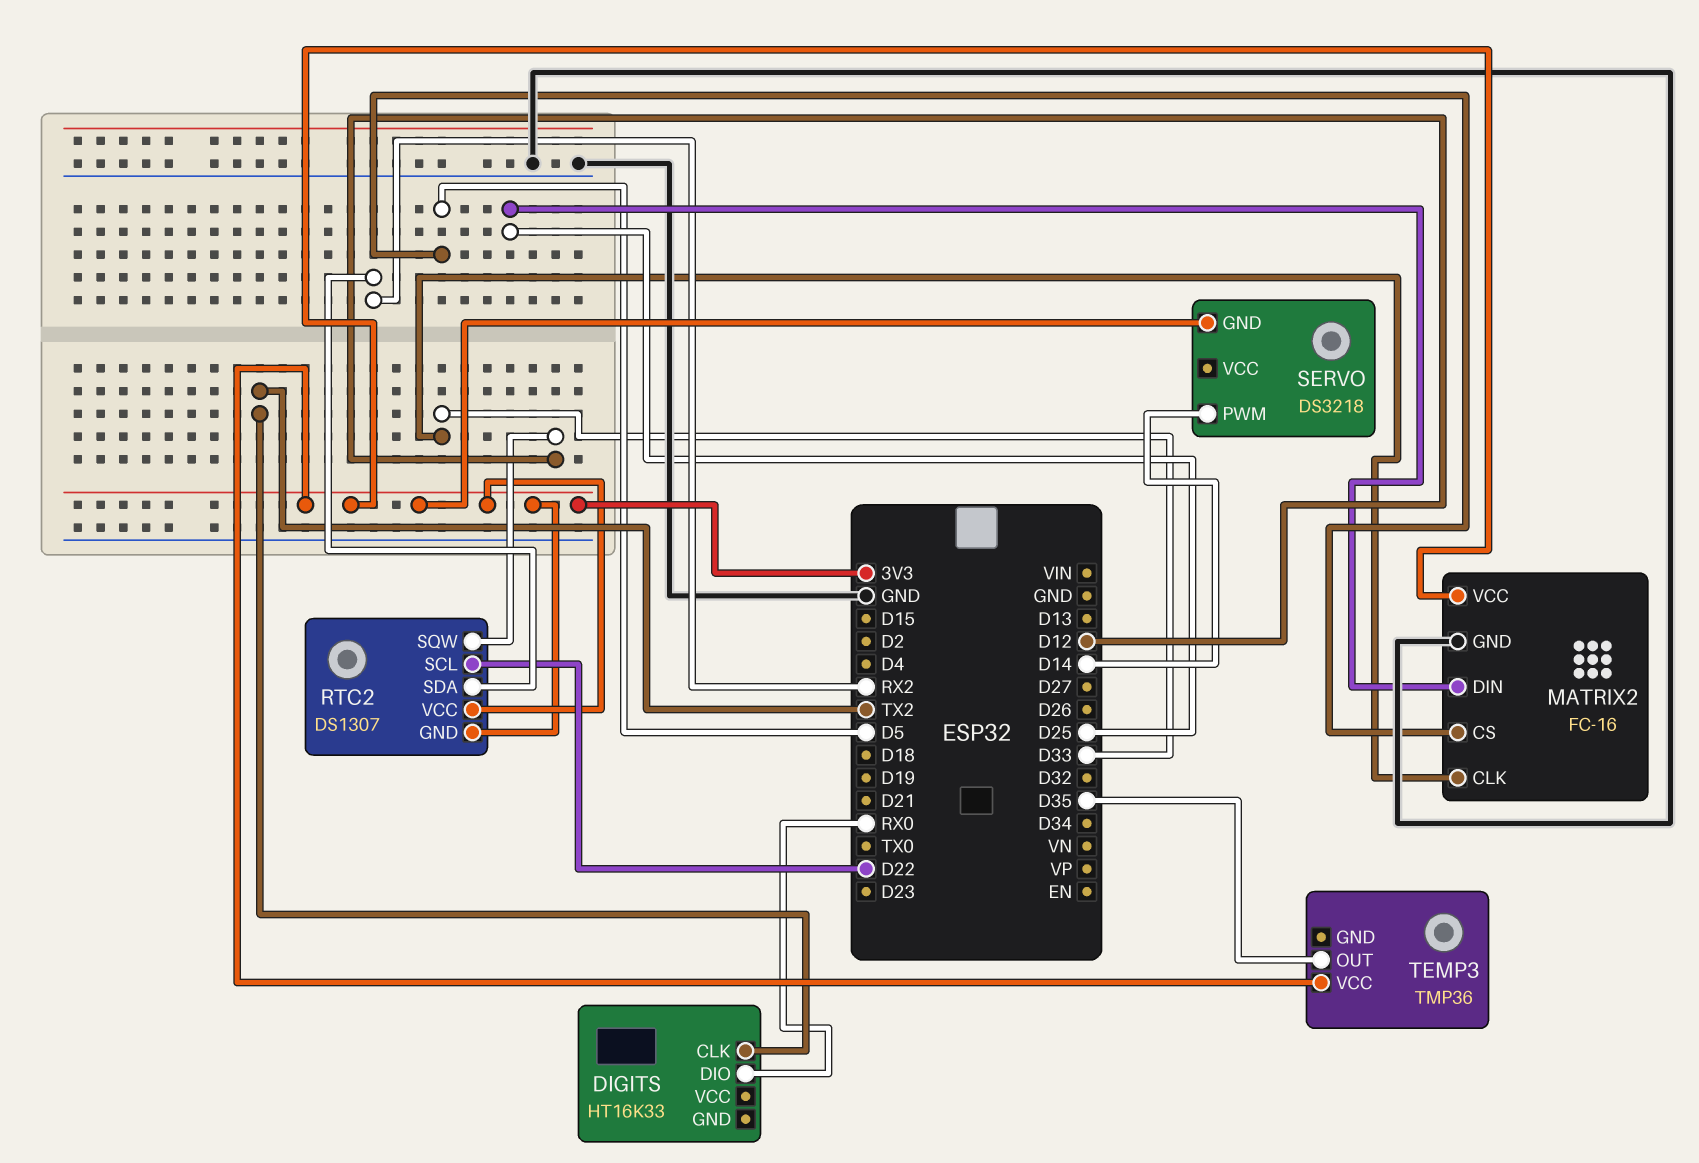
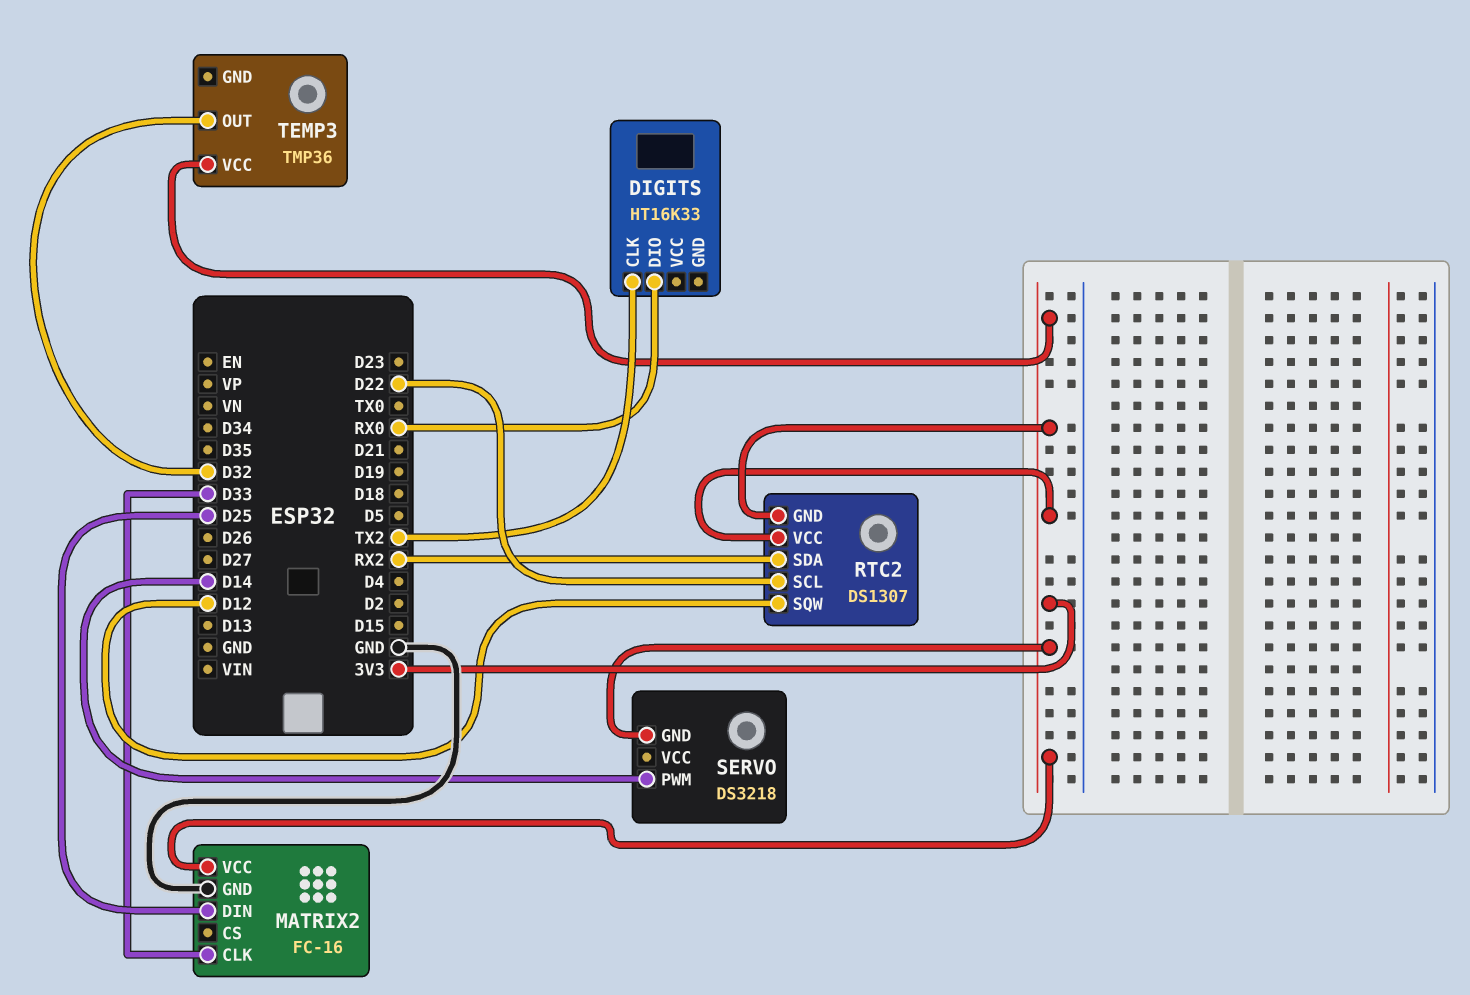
MATRIX2 pin CS: D5 -> none
TEMP3 pin OUT: D35 -> D32

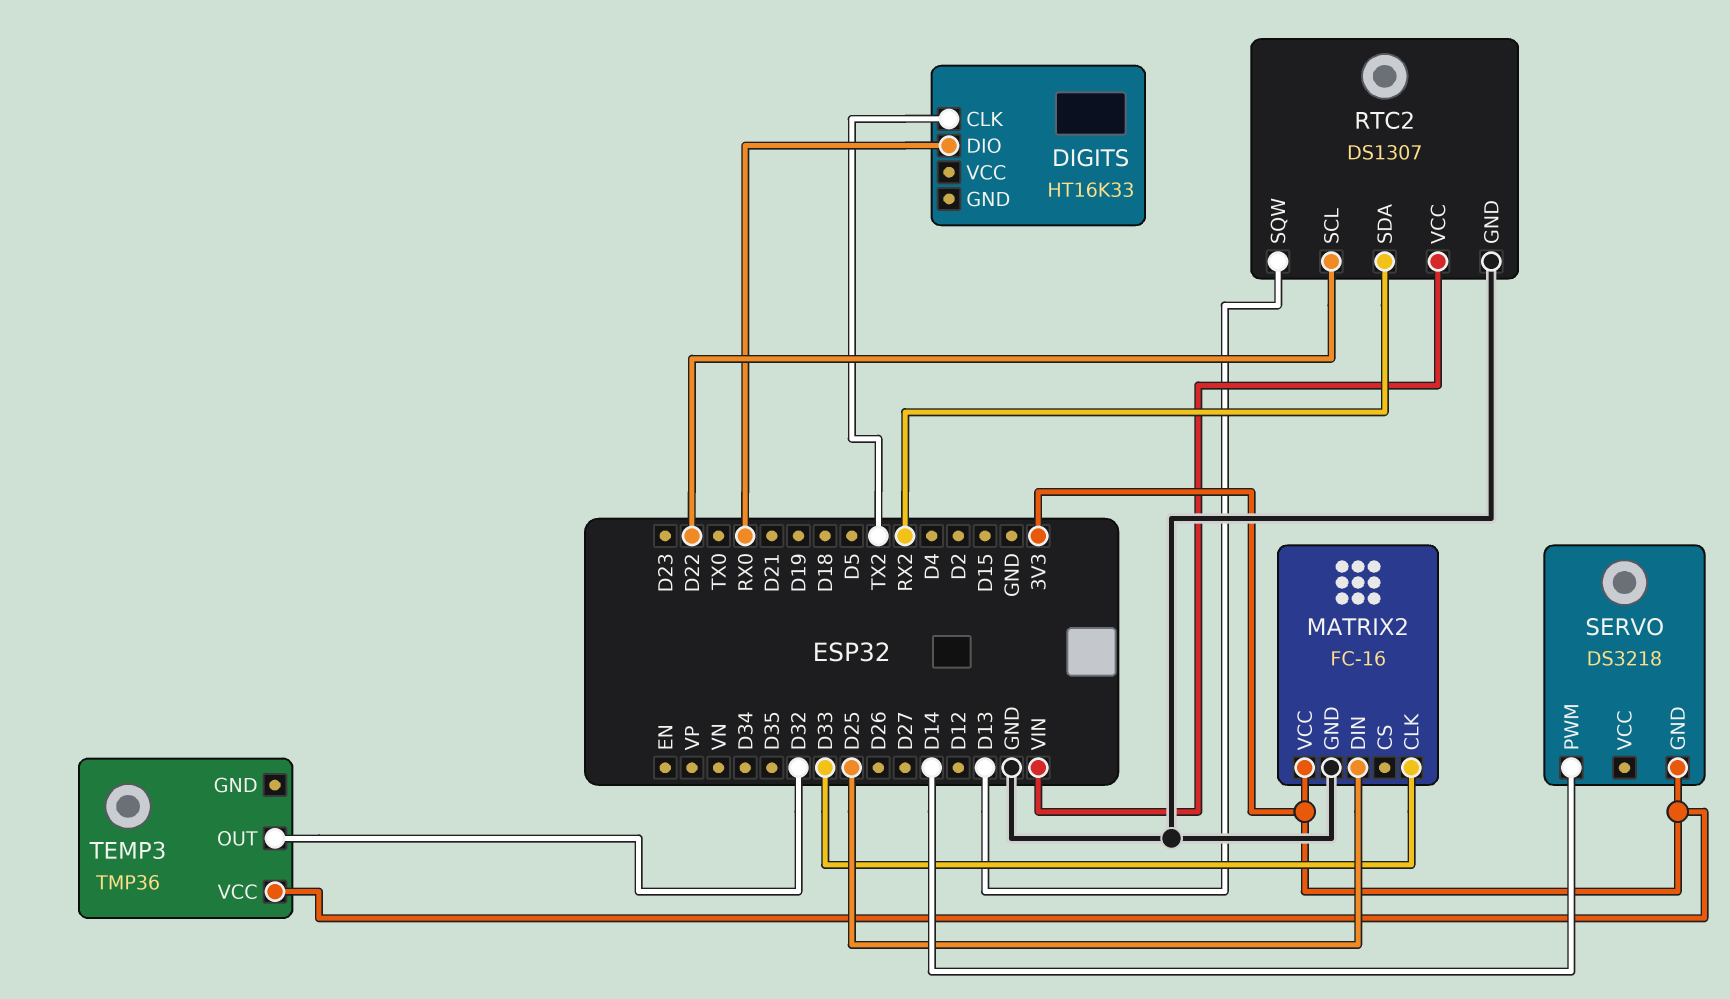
RTC2 pin GND: 3V3 -> GND
RTC2 pin SQW: D12 -> D13
RTC2 pin VCC: 3V3 -> VIN

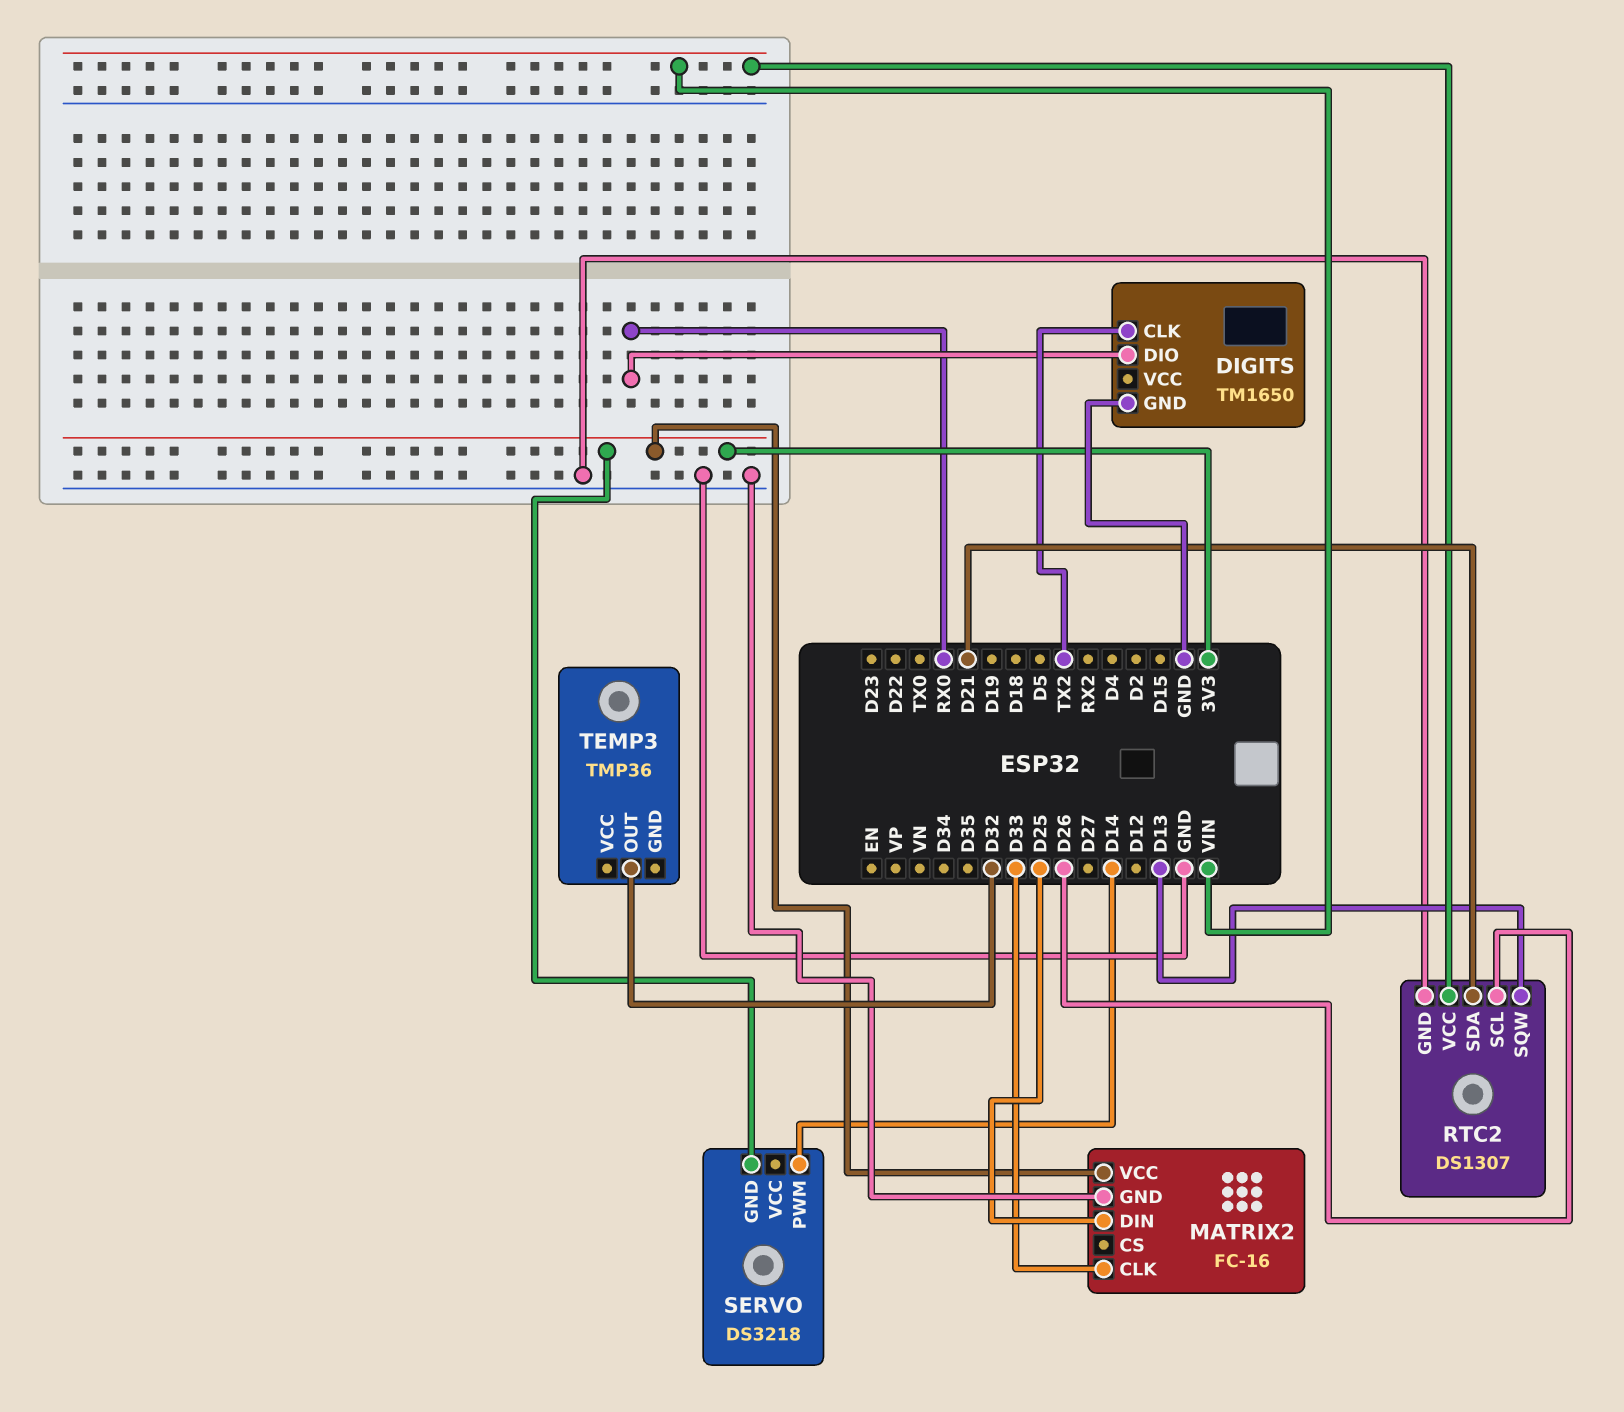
DIGITS: HT16K33 -> TM1650
DIGITS pin GND: none -> GND
RTC2 pin SCL: D22 -> D26
RTC2 pin SDA: RX2 -> D21
TEMP3 pin VCC: 3V3 -> none

